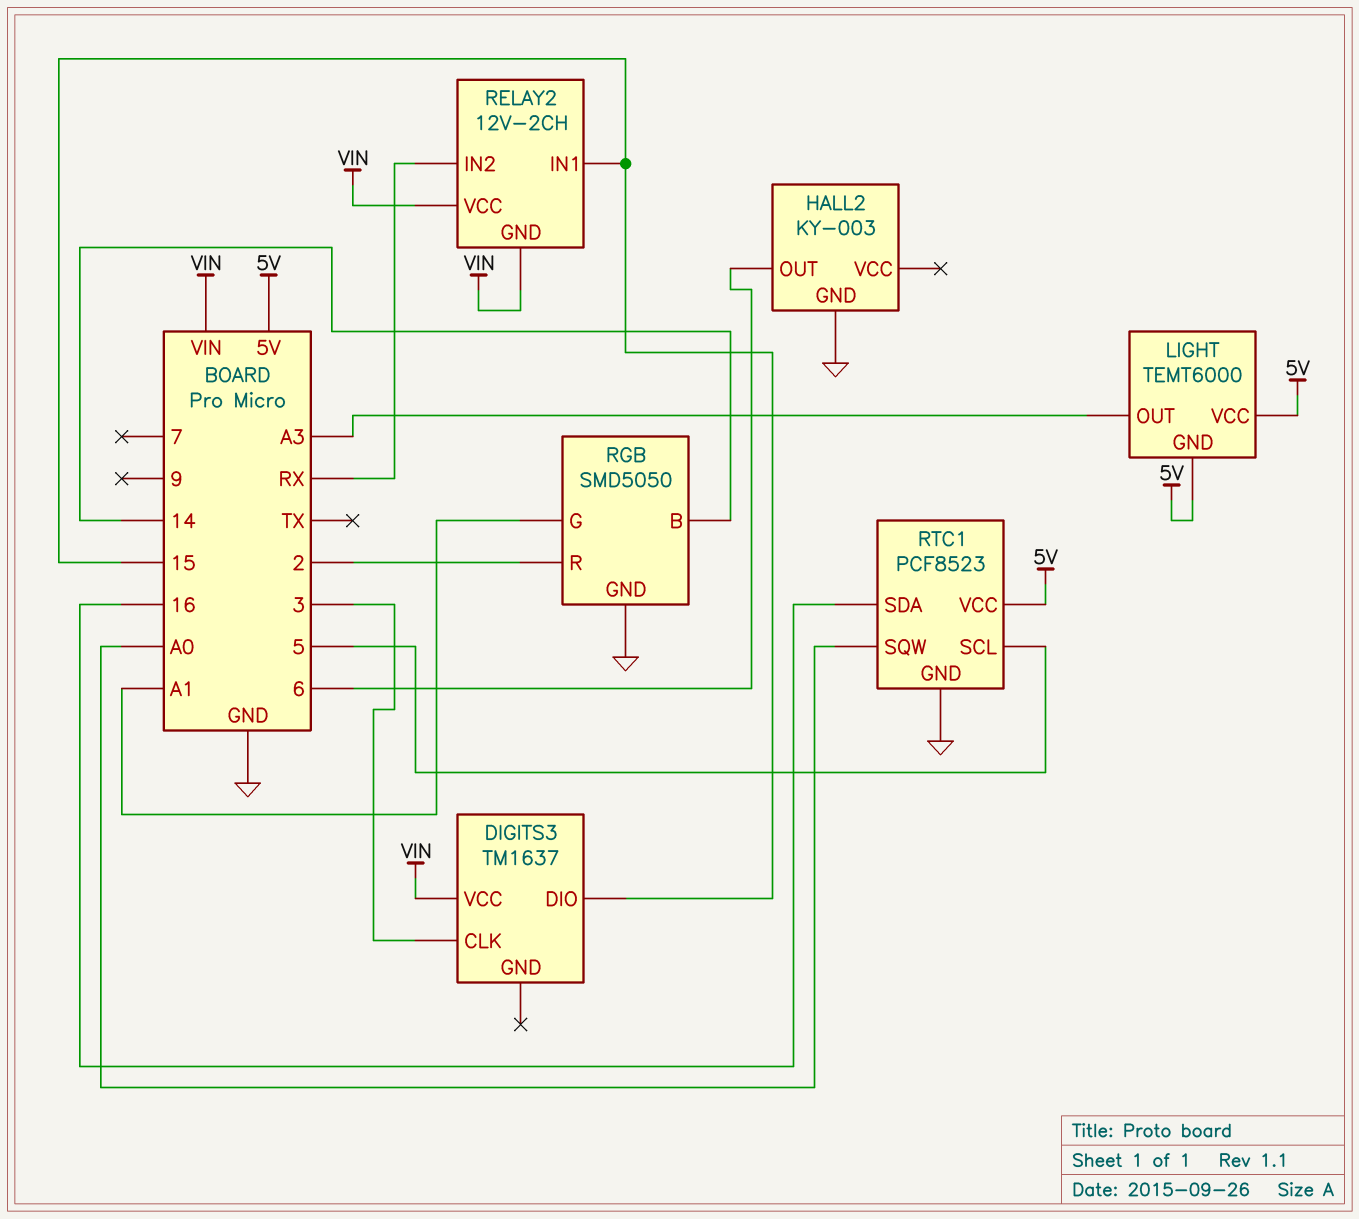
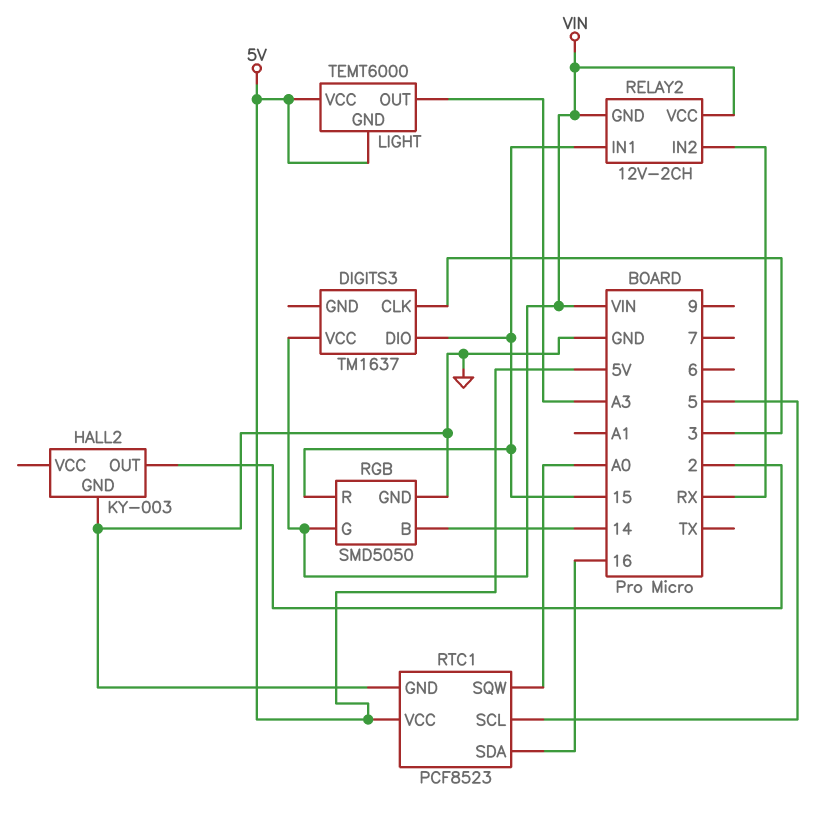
HALL2 pin OUT: 6 -> 2
RGB pin G: A1 -> VIN
RGB pin R: 2 -> 15

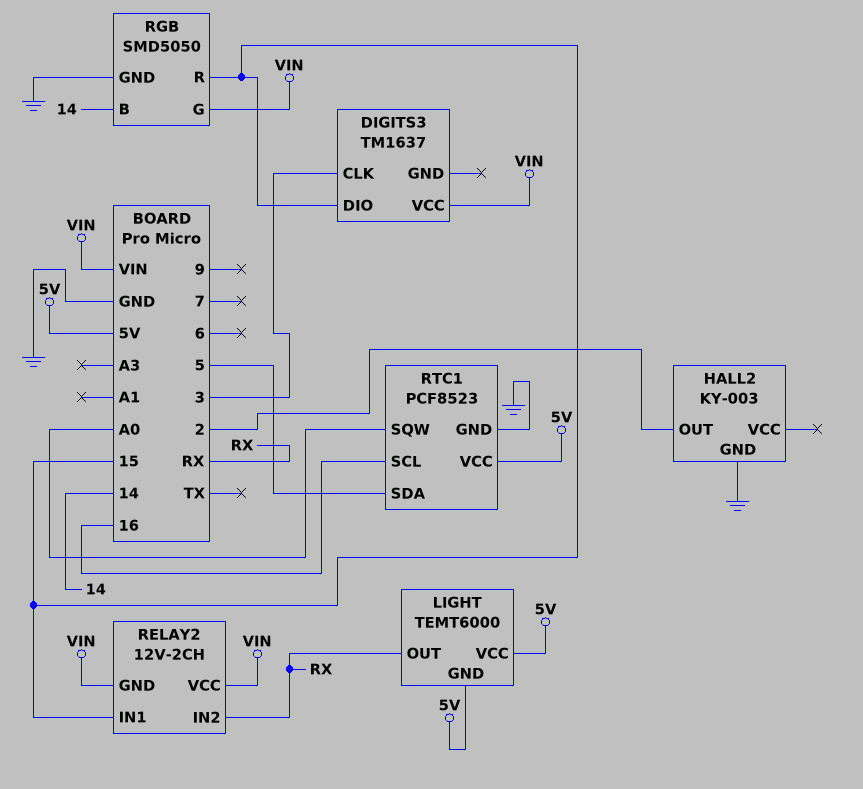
LIGHT pin OUT: A3 -> RX
RTC1 pin SCL: 5 -> 16
RTC1 pin SDA: 16 -> 5

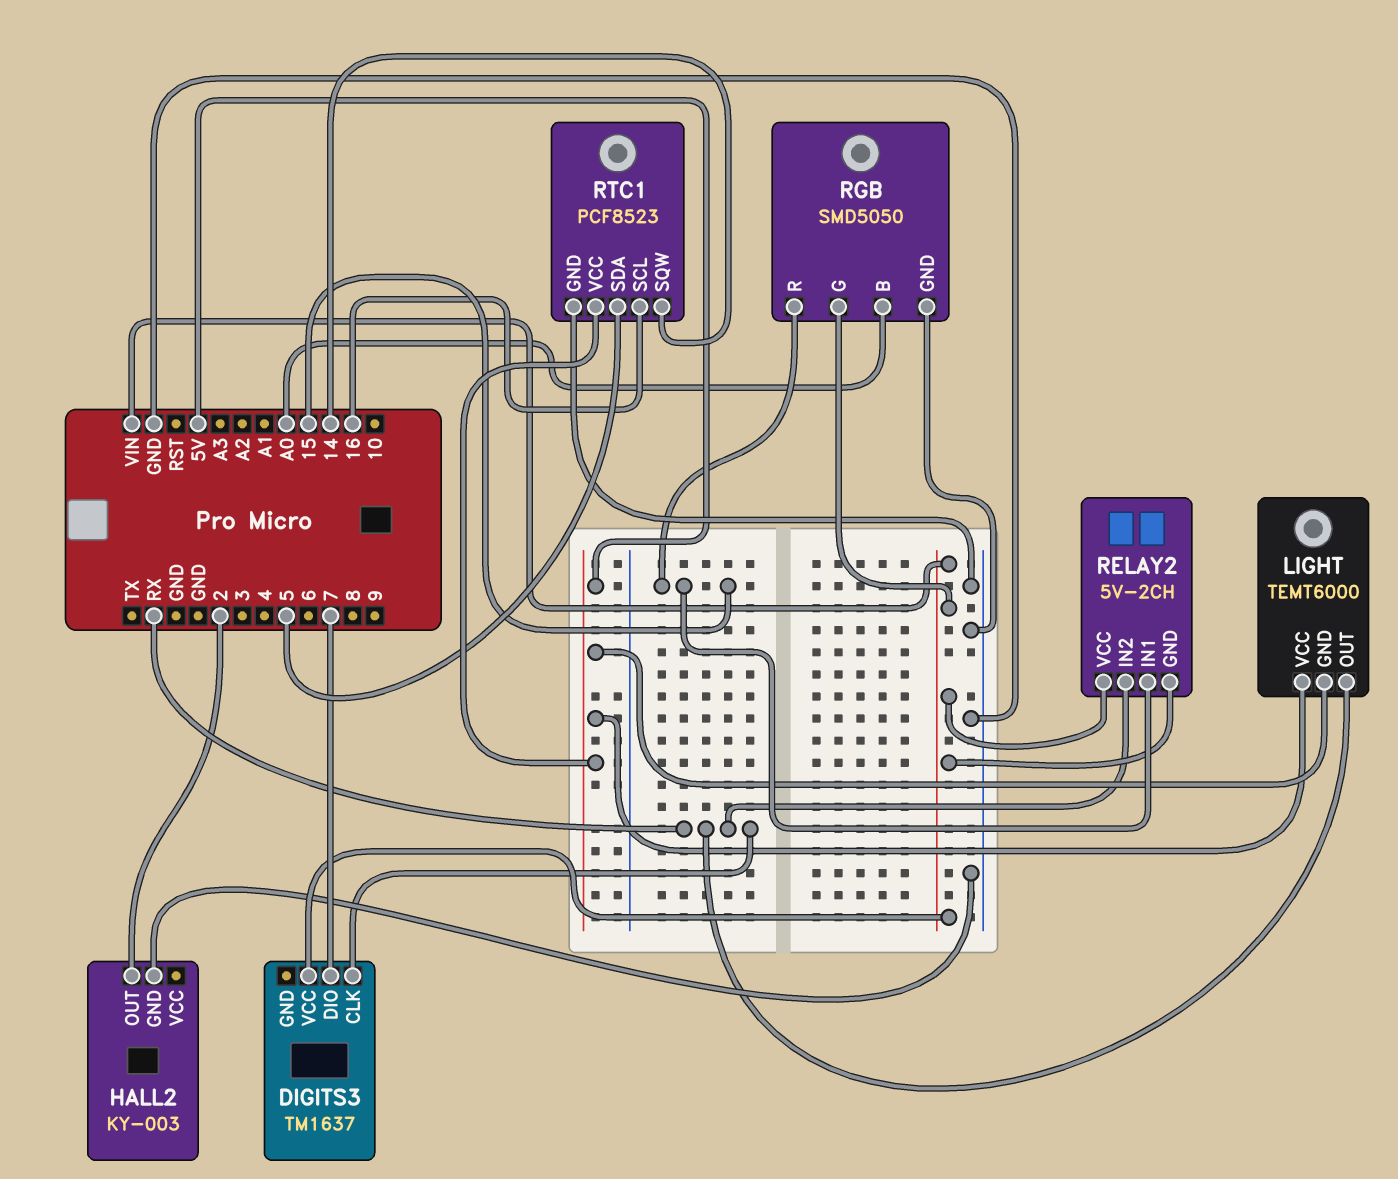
DIGITS3 pin CLK: 3 -> RX
DIGITS3 pin DIO: 15 -> 7
RELAY2: 12V-2CH -> 5V-2CH
RGB pin B: 14 -> A0
RTC1 pin SQW: A0 -> 14

